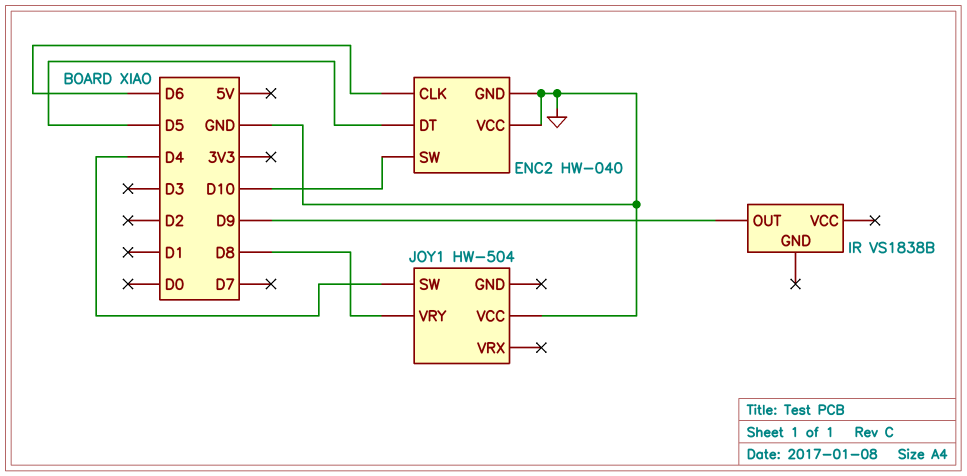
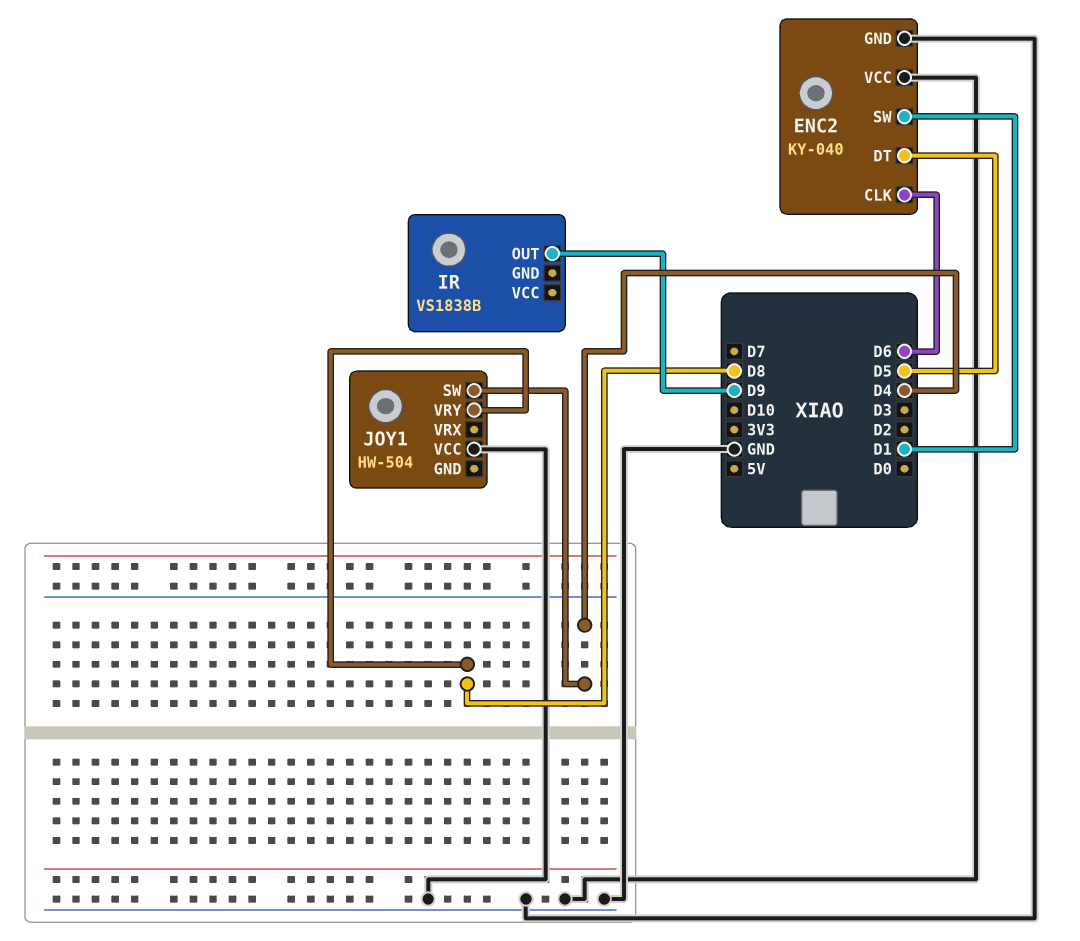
ENC2: HW-040 -> KY-040
ENC2 pin SW: D10 -> D1

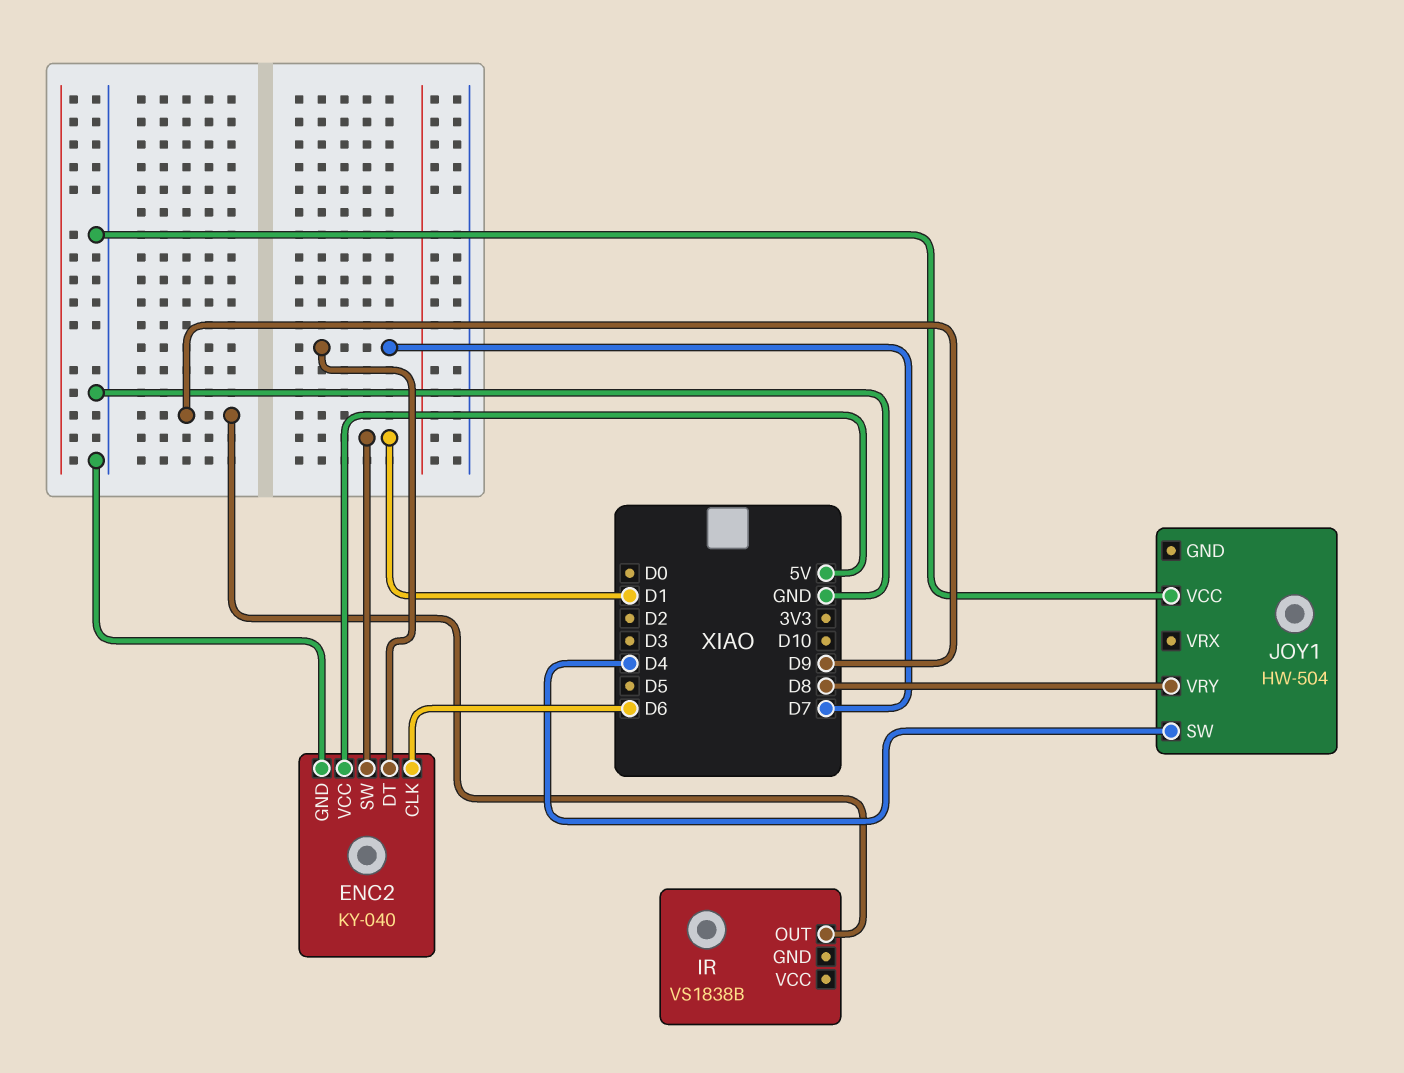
ENC2 pin DT: D5 -> D7
ENC2 pin VCC: GND -> 5V

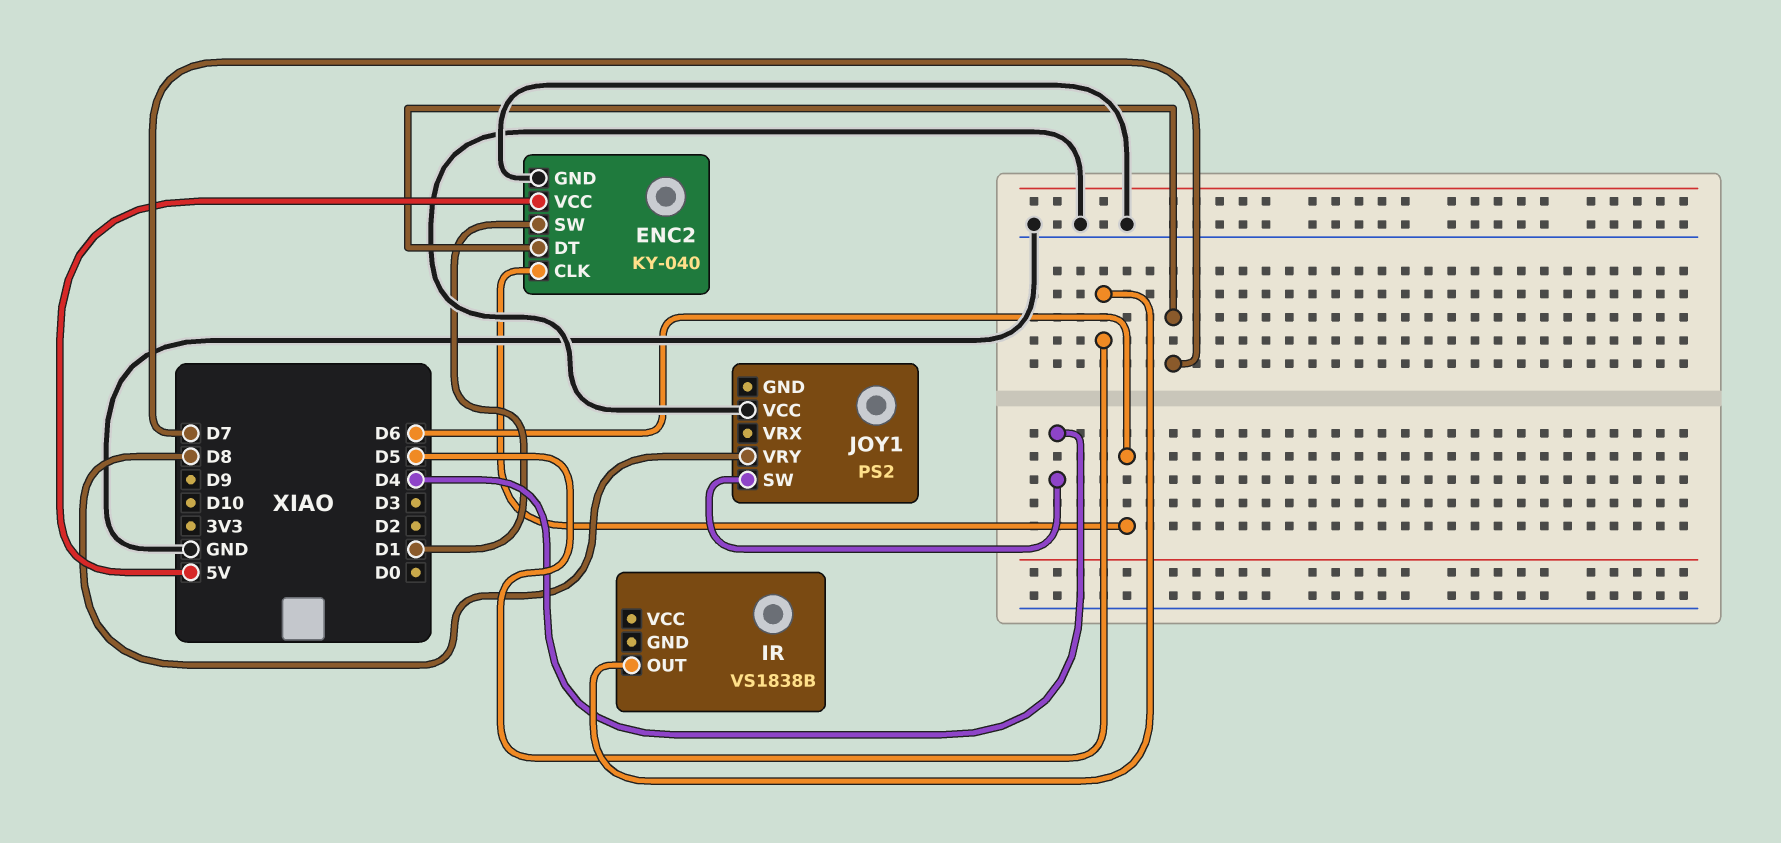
IR pin OUT: D9 -> D5
JOY1: HW-504 -> PS2

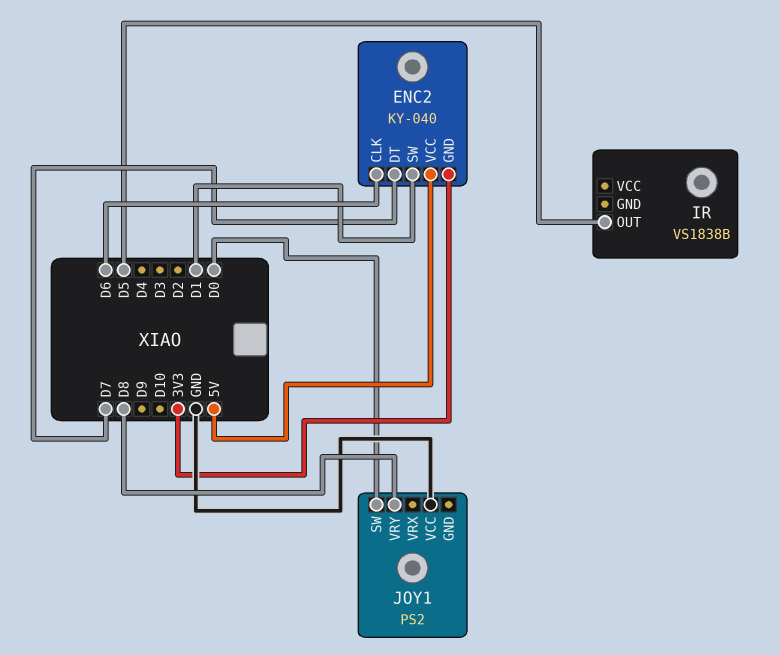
ENC2 pin GND: GND -> 3V3
JOY1 pin SW: D4 -> D0

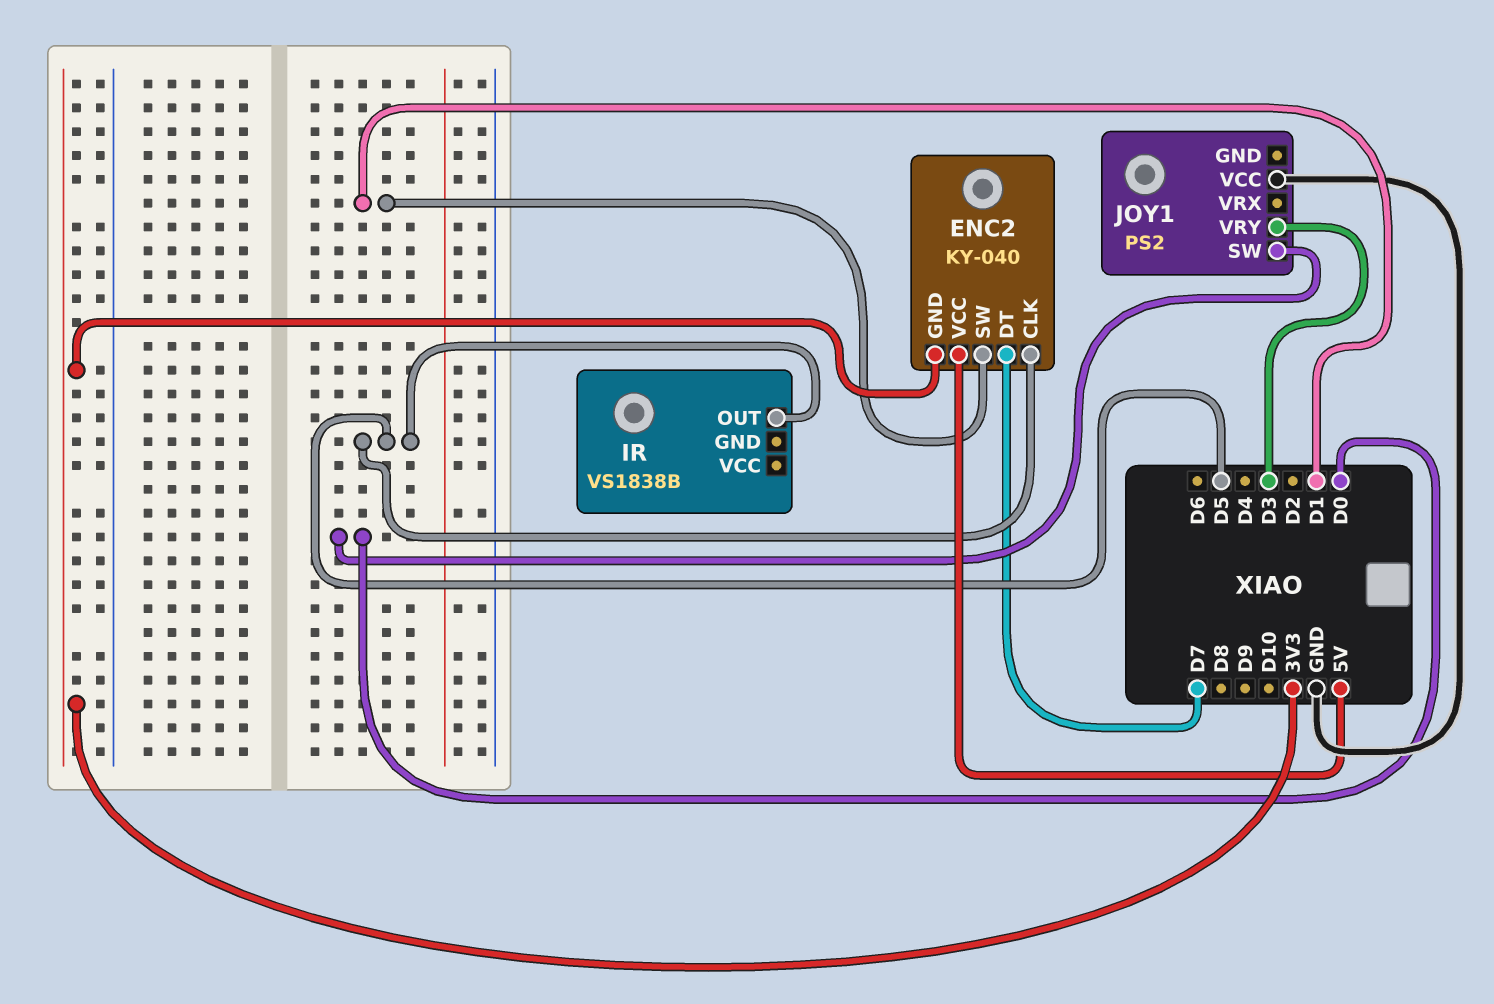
ENC2 pin CLK: D6 -> D5
JOY1 pin VRY: D8 -> D3

